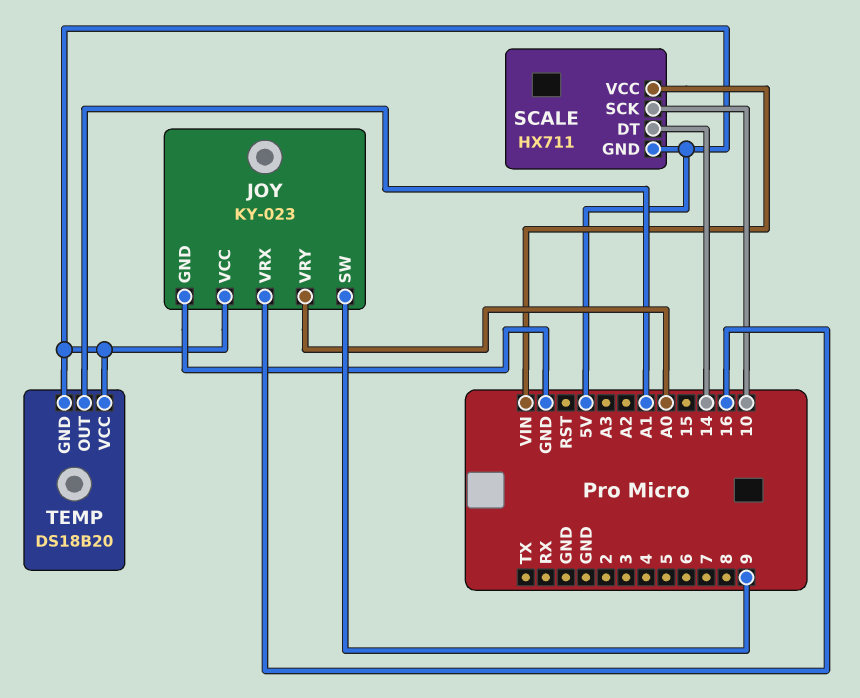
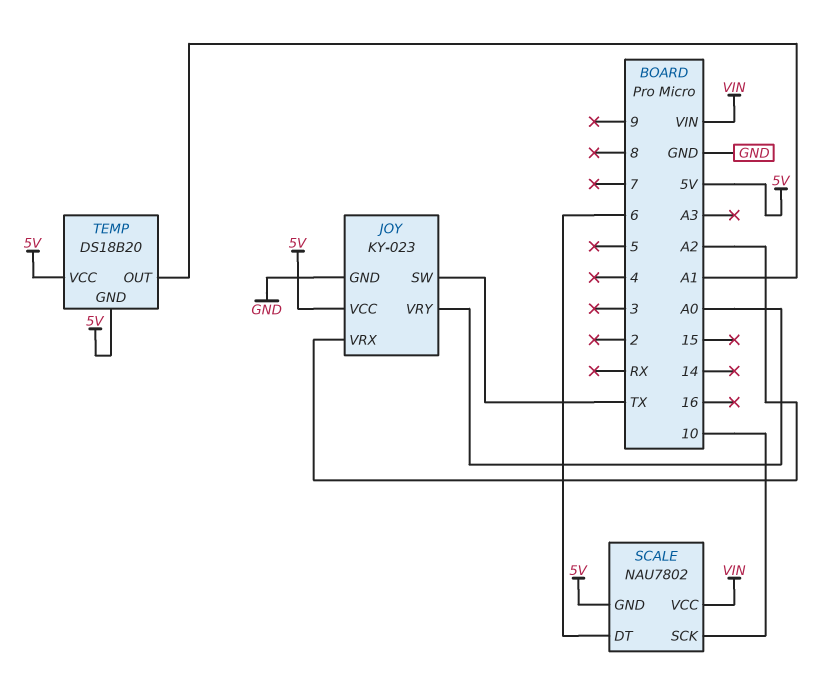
JOY pin SW: 9 -> TX
JOY pin VRX: 16 -> A2
SCALE: HX711 -> NAU7802
SCALE pin DT: 14 -> 6

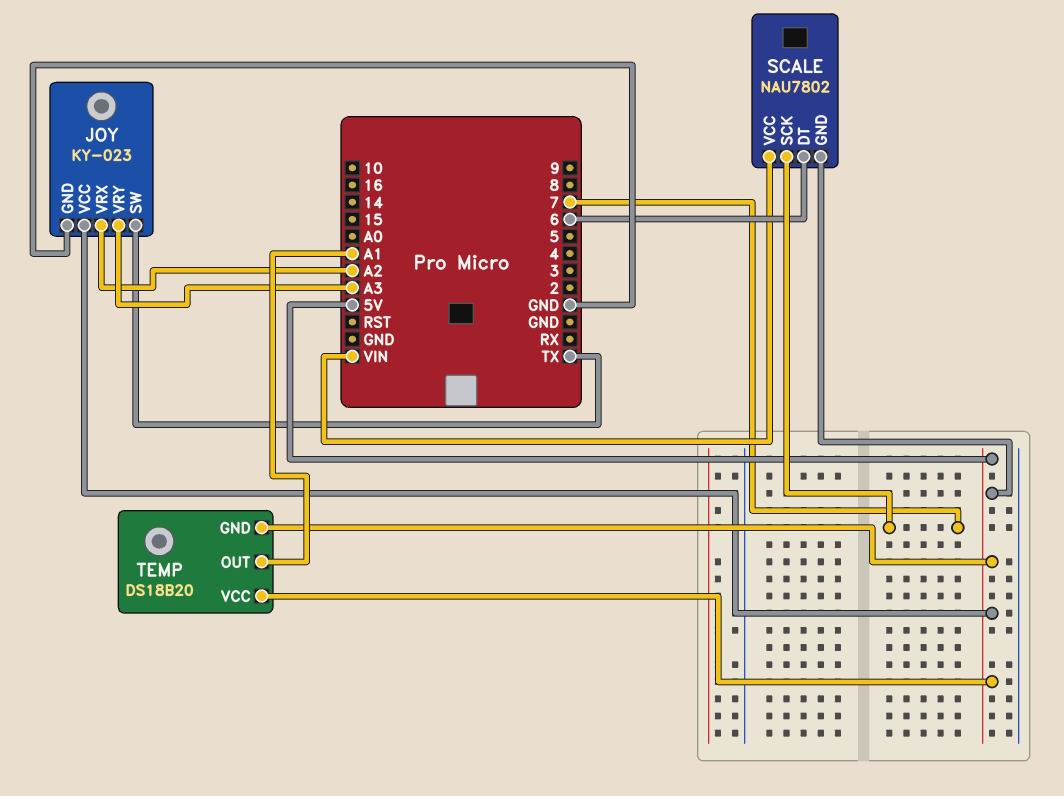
JOY pin VRY: A0 -> A3
SCALE pin SCK: 10 -> 7

